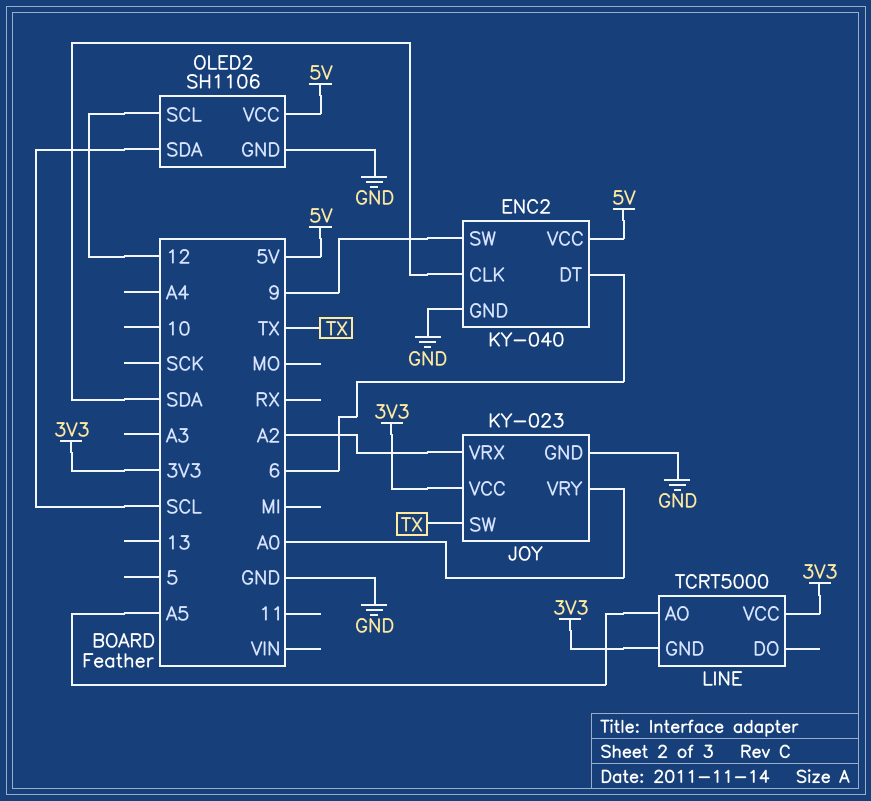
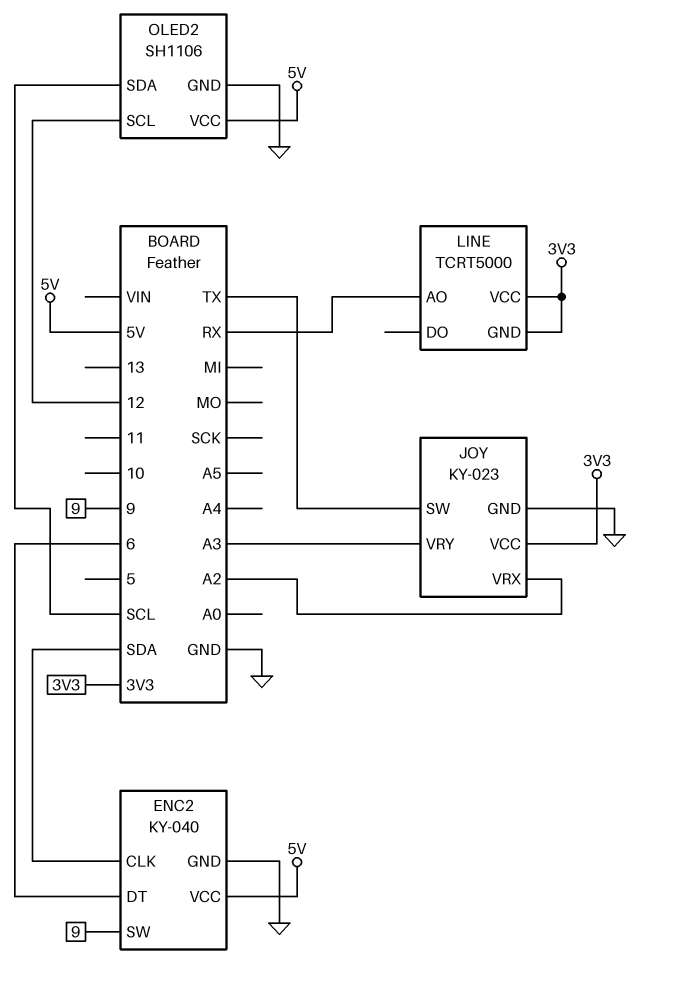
JOY pin VRY: A0 -> A3
LINE pin AO: A5 -> RX

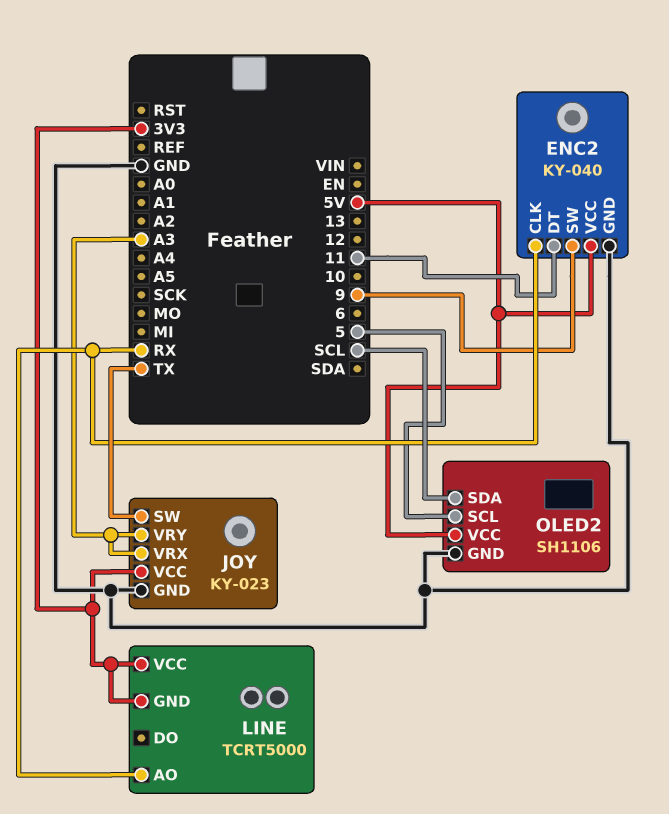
ENC2 pin CLK: SDA -> RX
ENC2 pin DT: 6 -> 11
JOY pin VRX: A2 -> A3
OLED2 pin SCL: 12 -> 5

